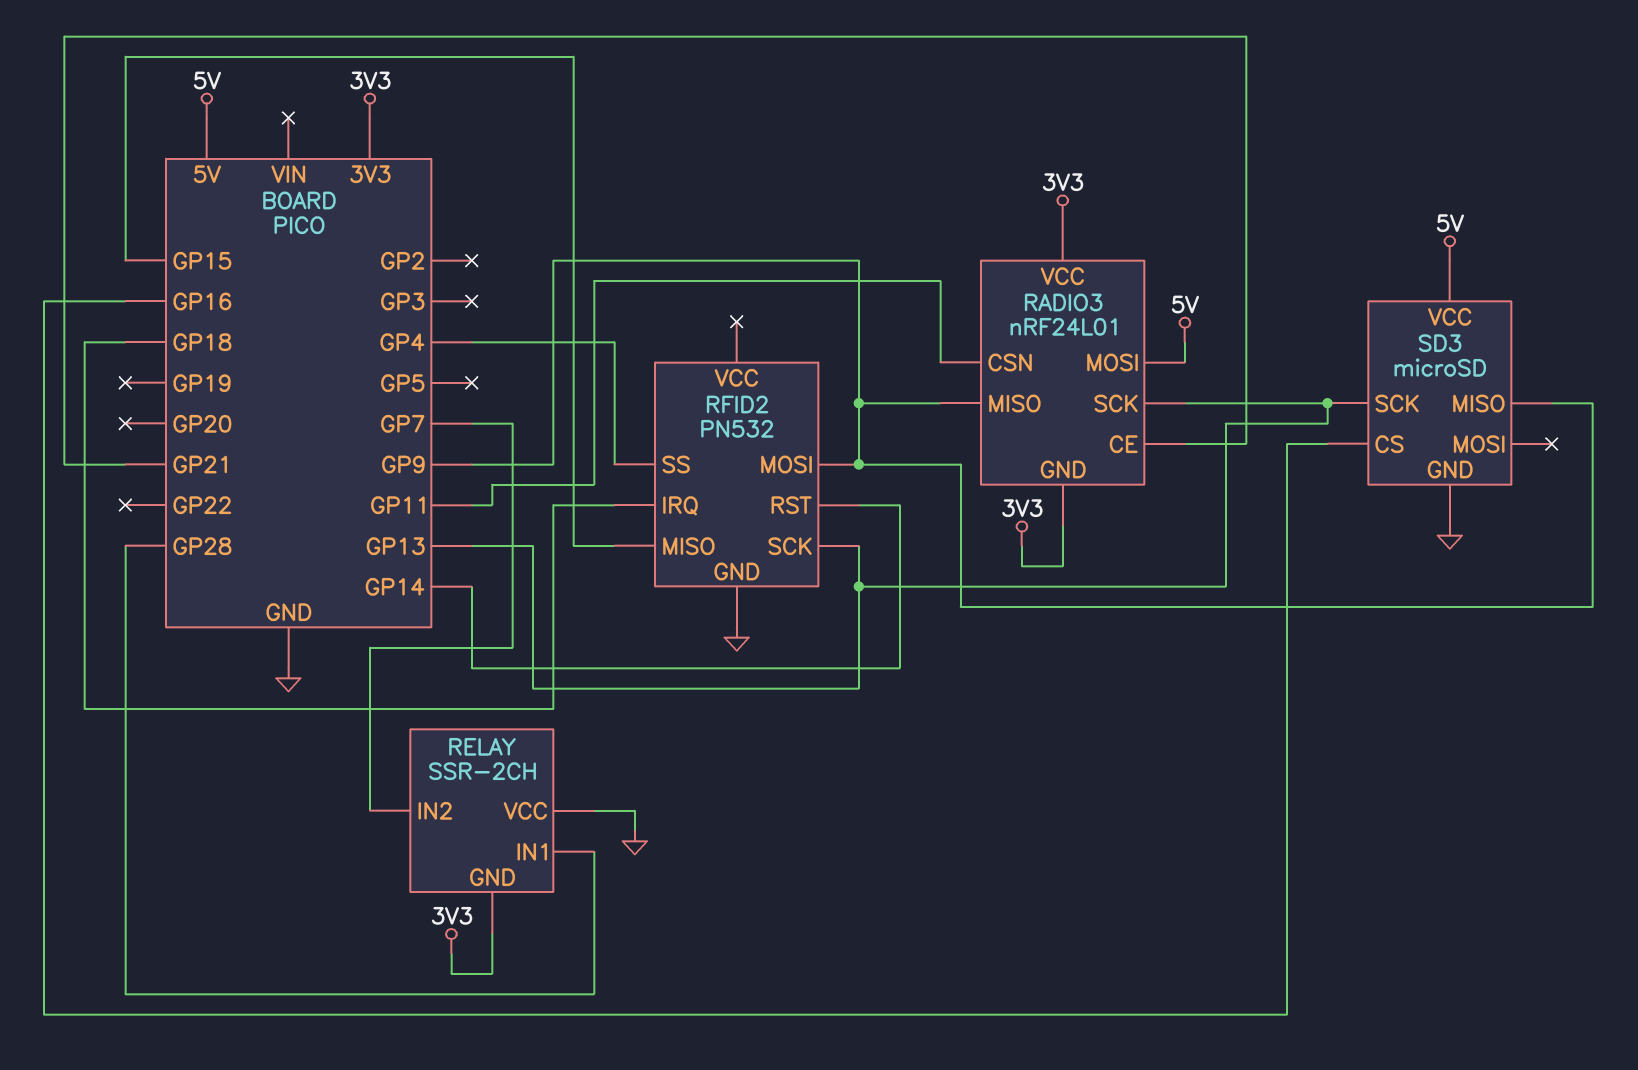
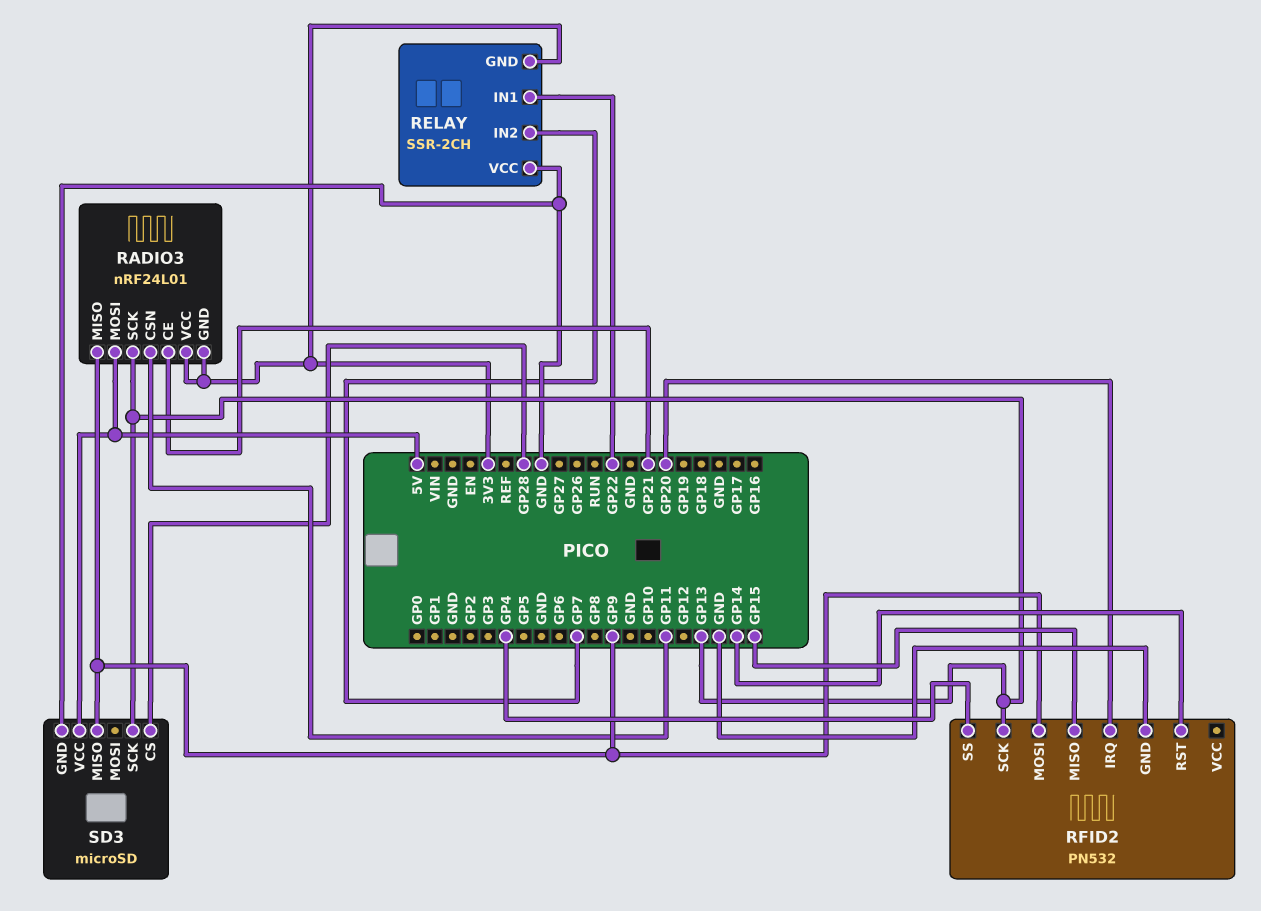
RELAY pin IN1: GP28 -> GP22
RFID2 pin IRQ: GP18 -> GP20
SD3 pin CS: GP16 -> GP28

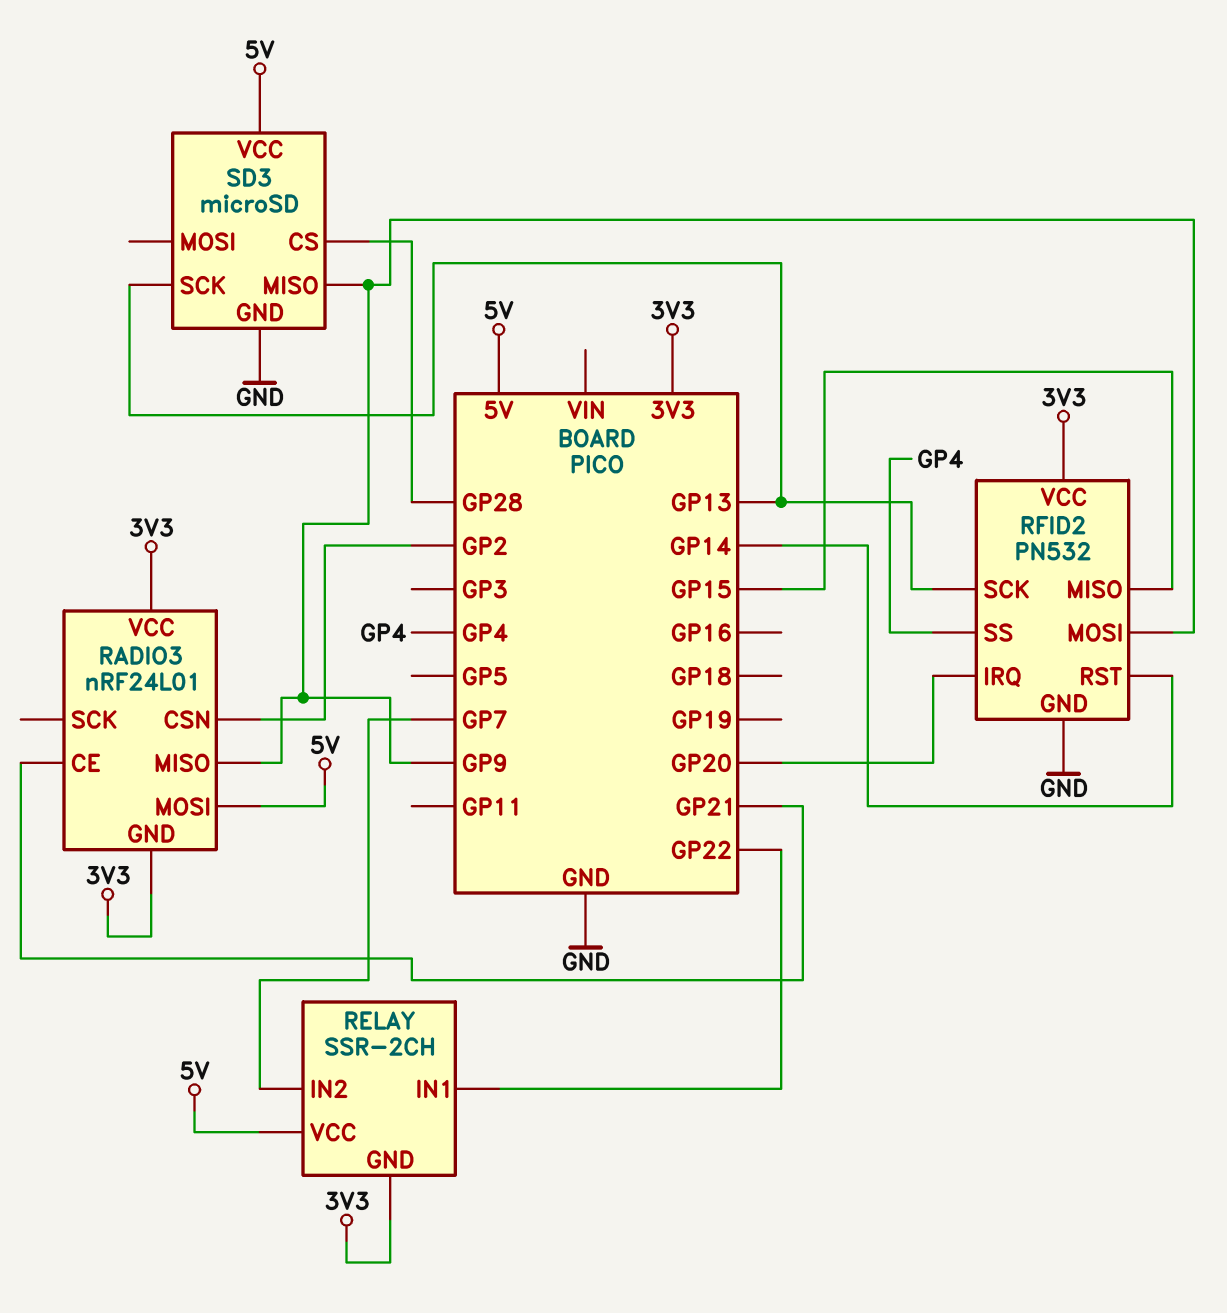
RADIO3 pin CSN: GP11 -> GP2
RADIO3 pin SCK: GP13 -> none
RELAY pin VCC: GND -> 5V
RFID2 pin VCC: none -> 3V3

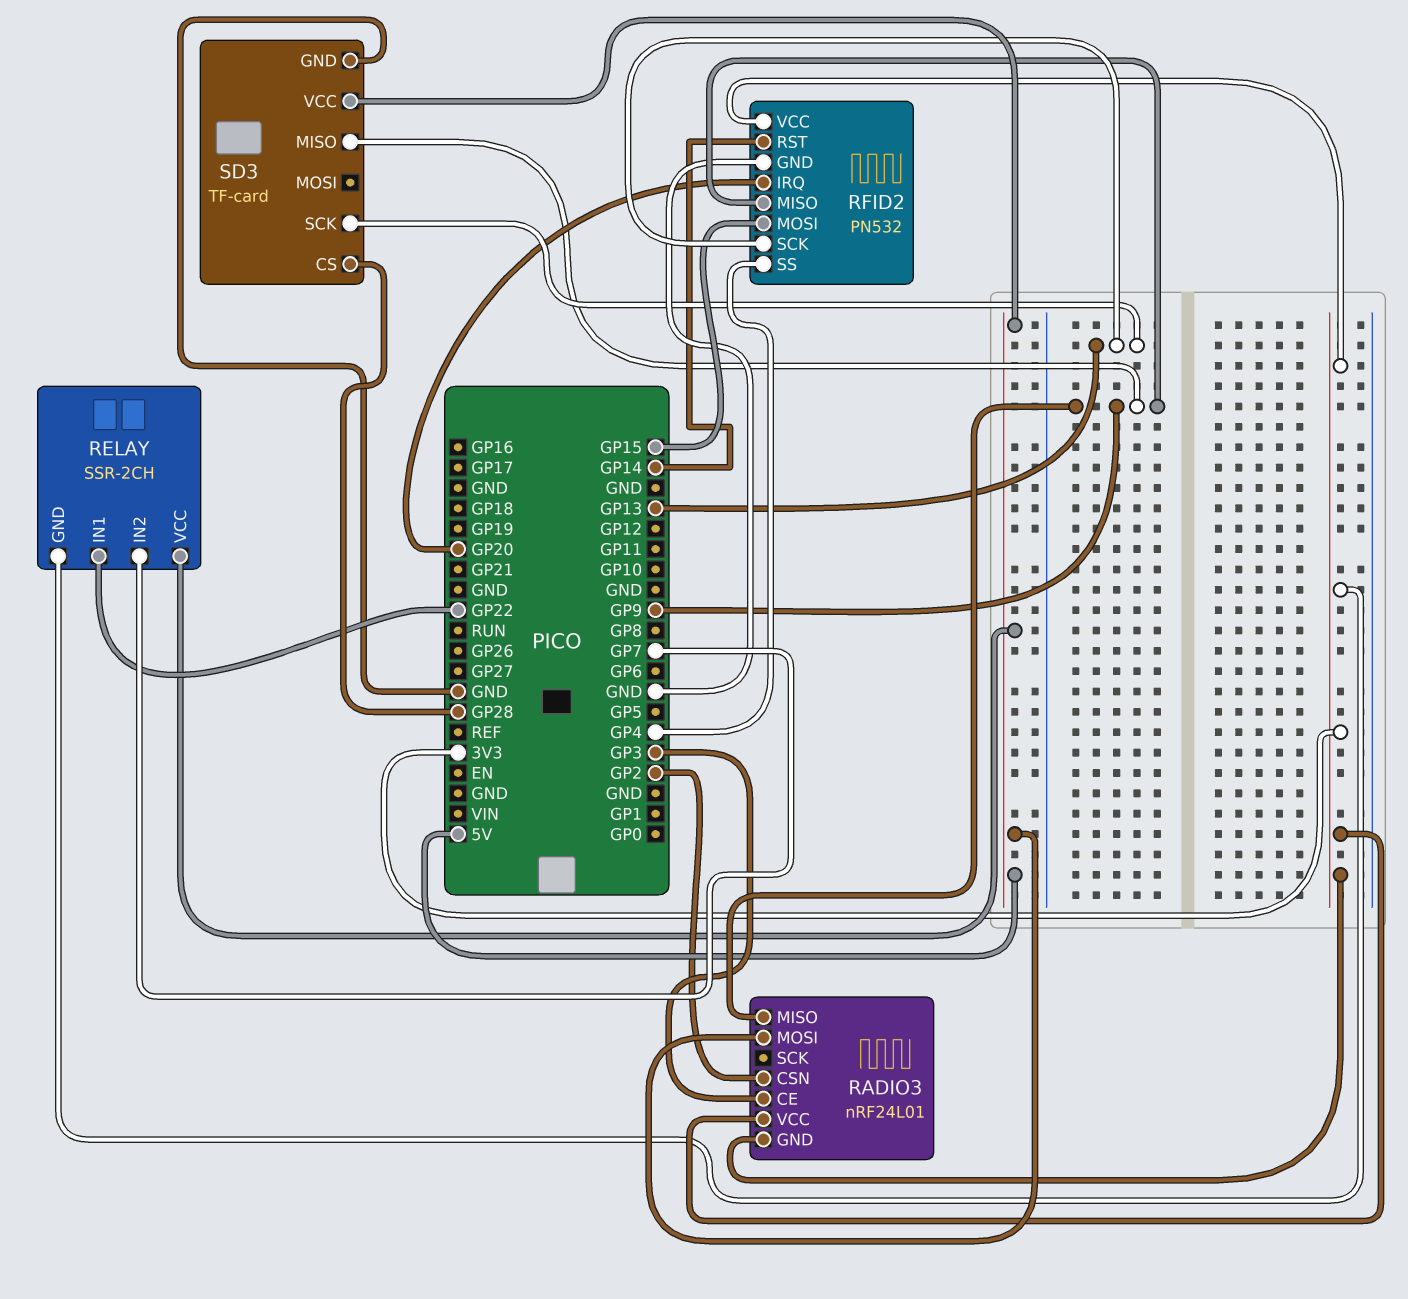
RADIO3 pin CE: GP21 -> GP3
RFID2 pin MISO: GP15 -> GP9
RFID2 pin MOSI: GP9 -> GP15
SD3: microSD -> TF-card

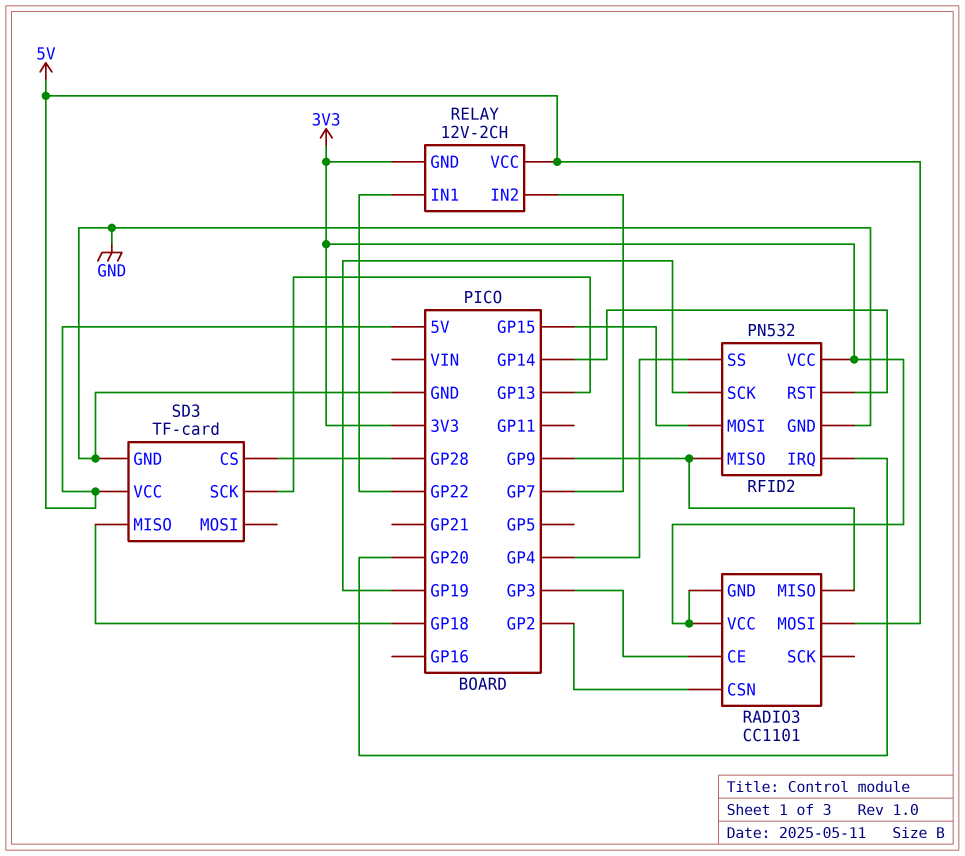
RADIO3: nRF24L01 -> CC1101
RELAY: SSR-2CH -> 12V-2CH
RFID2 pin SCK: GP13 -> GP19
SD3 pin MISO: GP9 -> GP18

